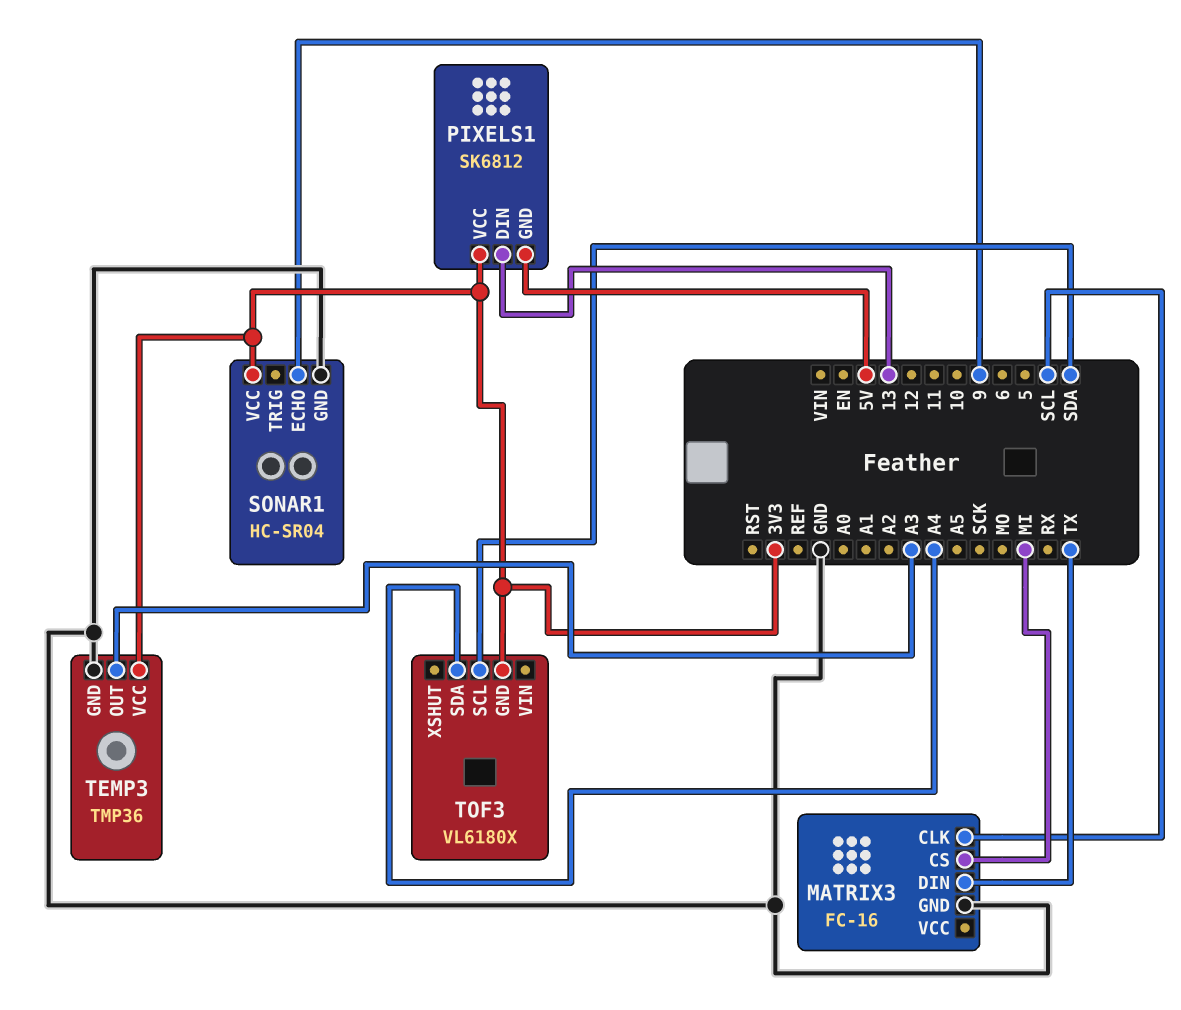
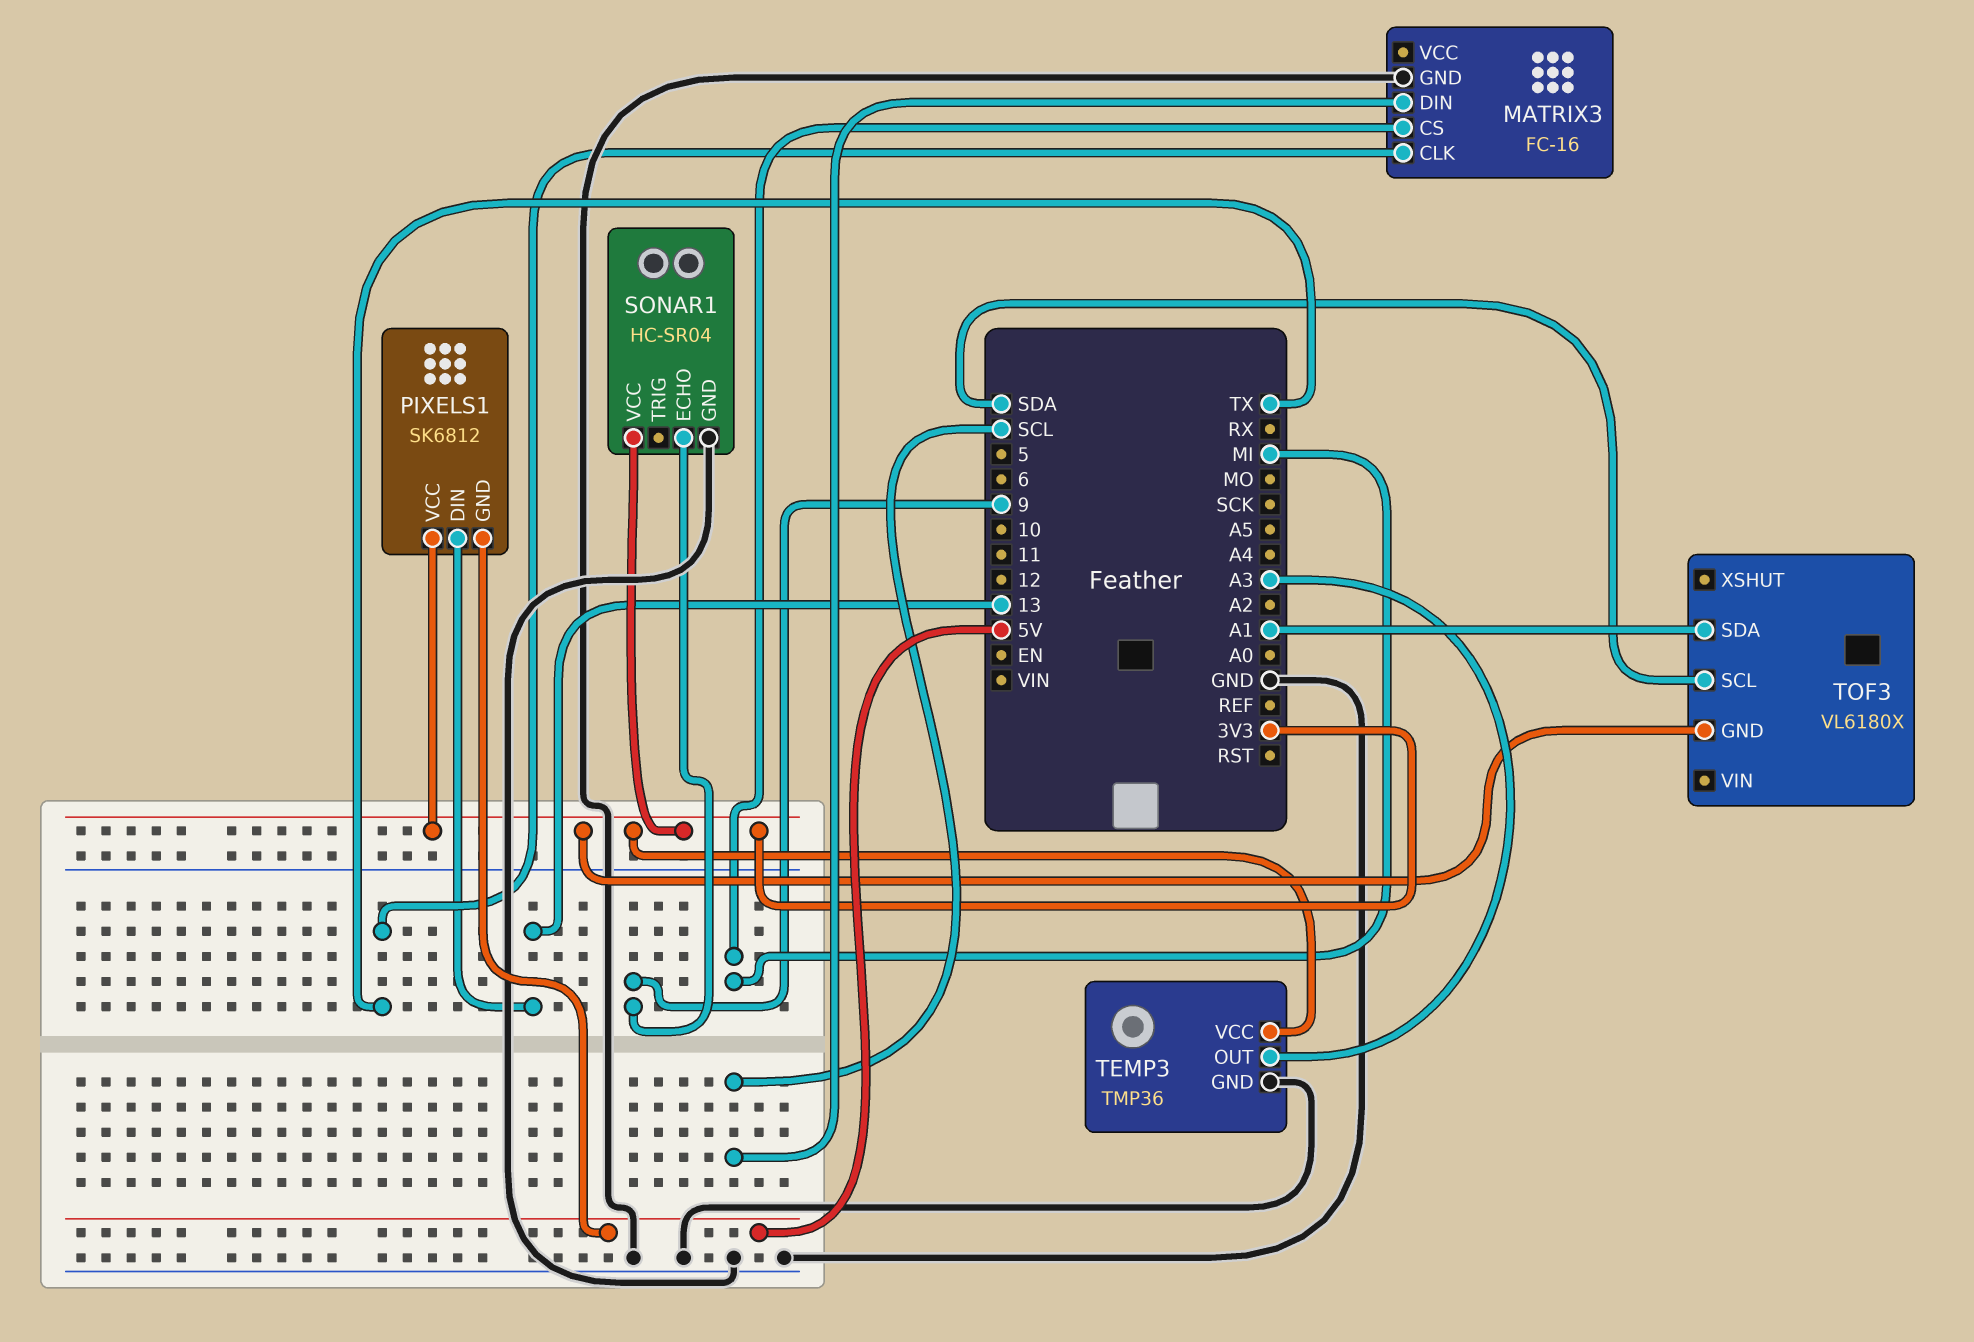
MATRIX3 pin CLK: SCL -> TX
MATRIX3 pin DIN: TX -> SCL
TOF3 pin SDA: A4 -> A1

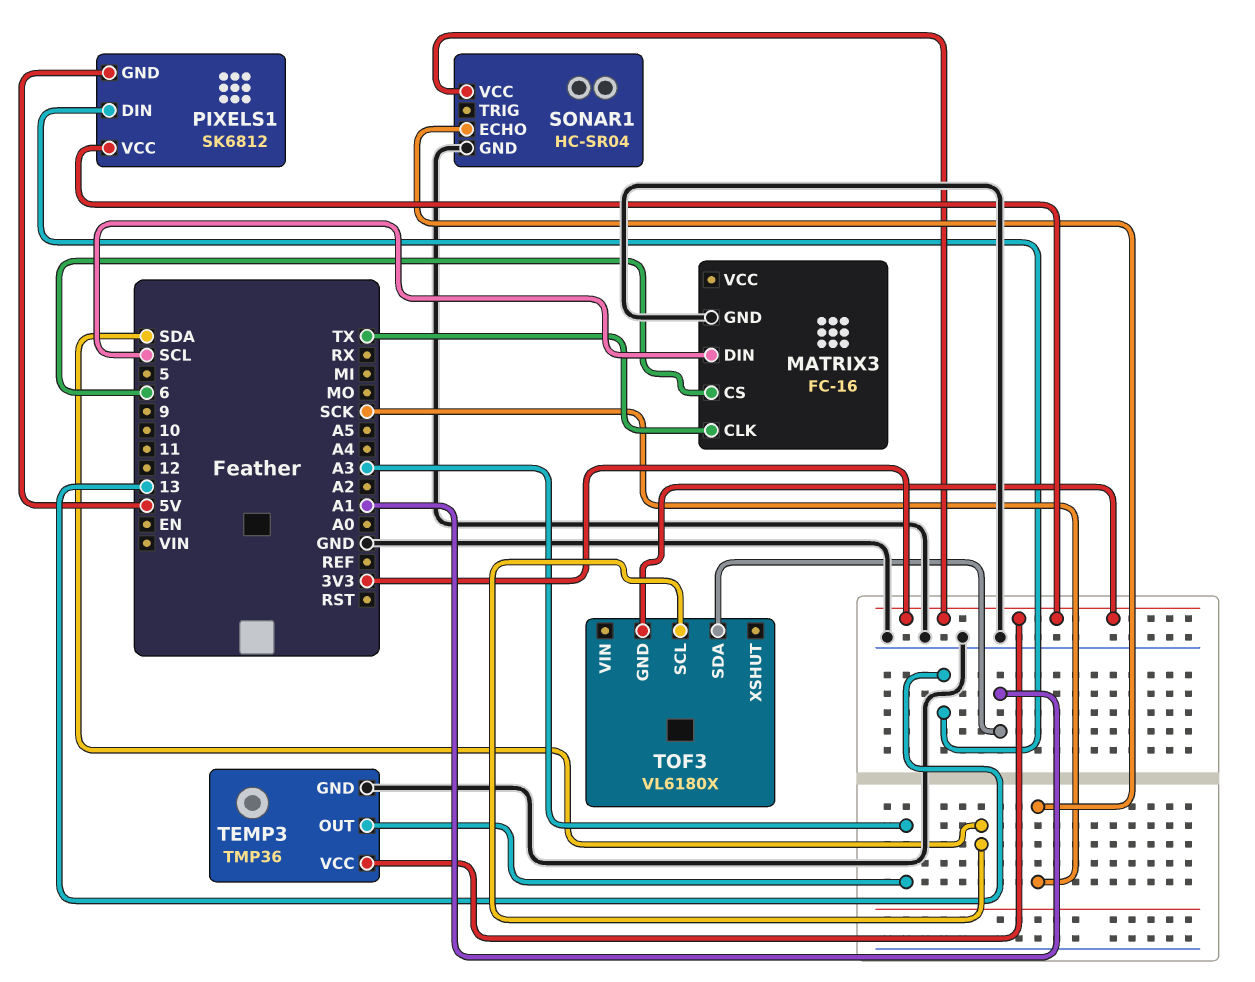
MATRIX3 pin CS: MI -> 6
SONAR1 pin ECHO: 9 -> SCK

